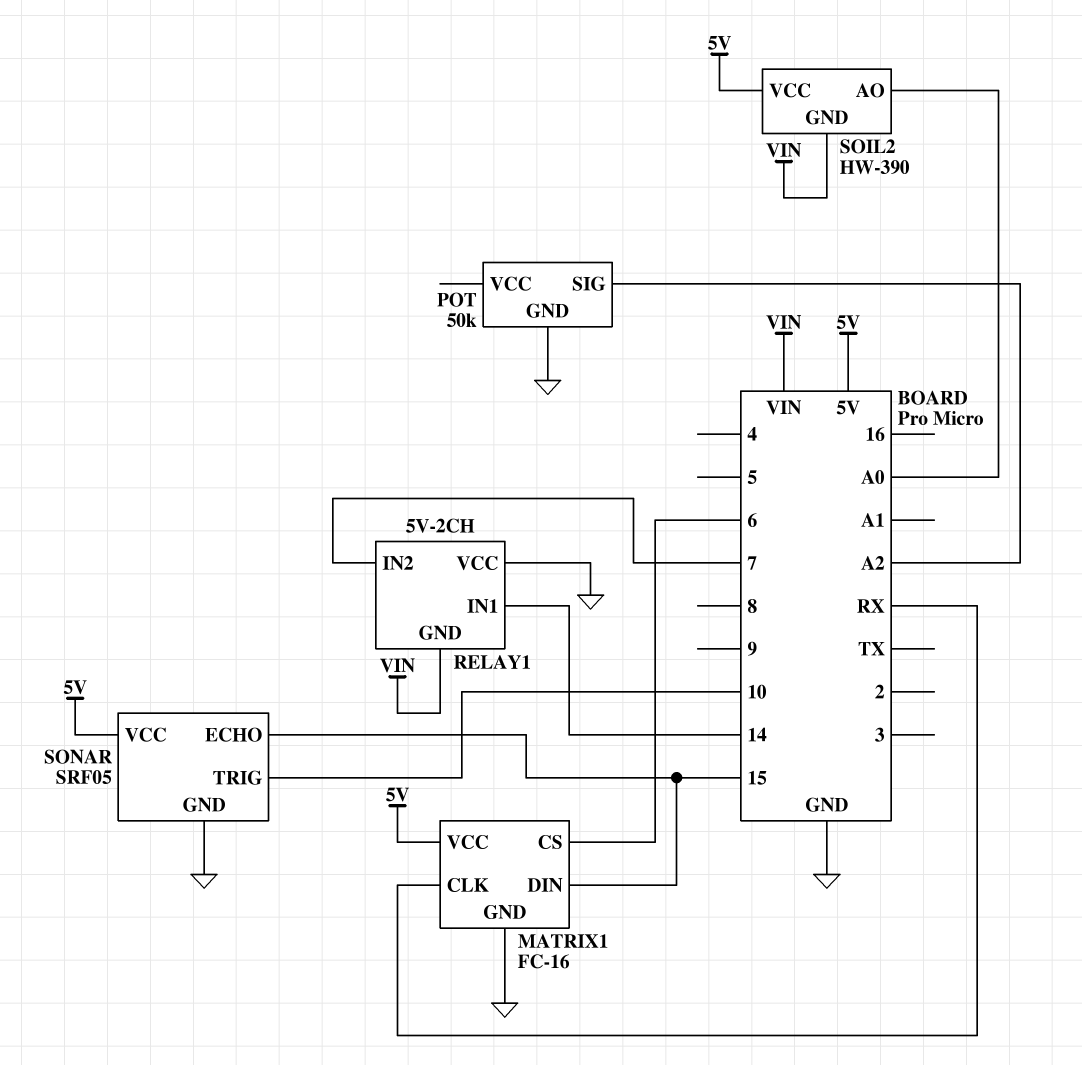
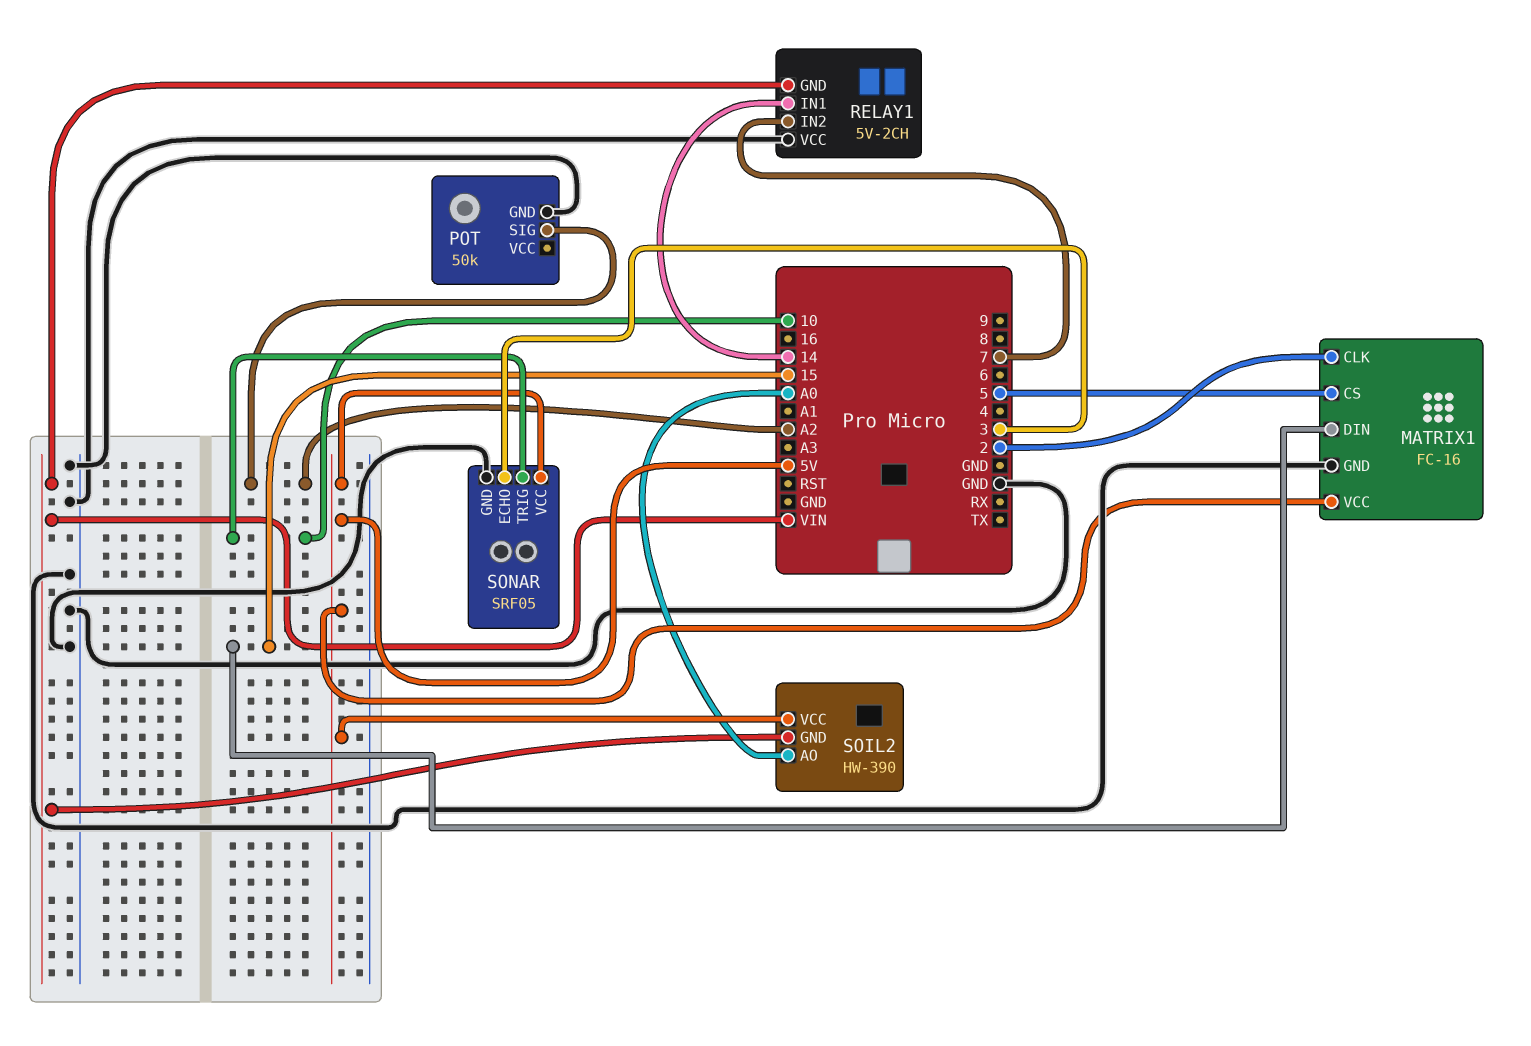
MATRIX1 pin CLK: RX -> 2
MATRIX1 pin CS: 6 -> 5
SONAR pin ECHO: 15 -> 3

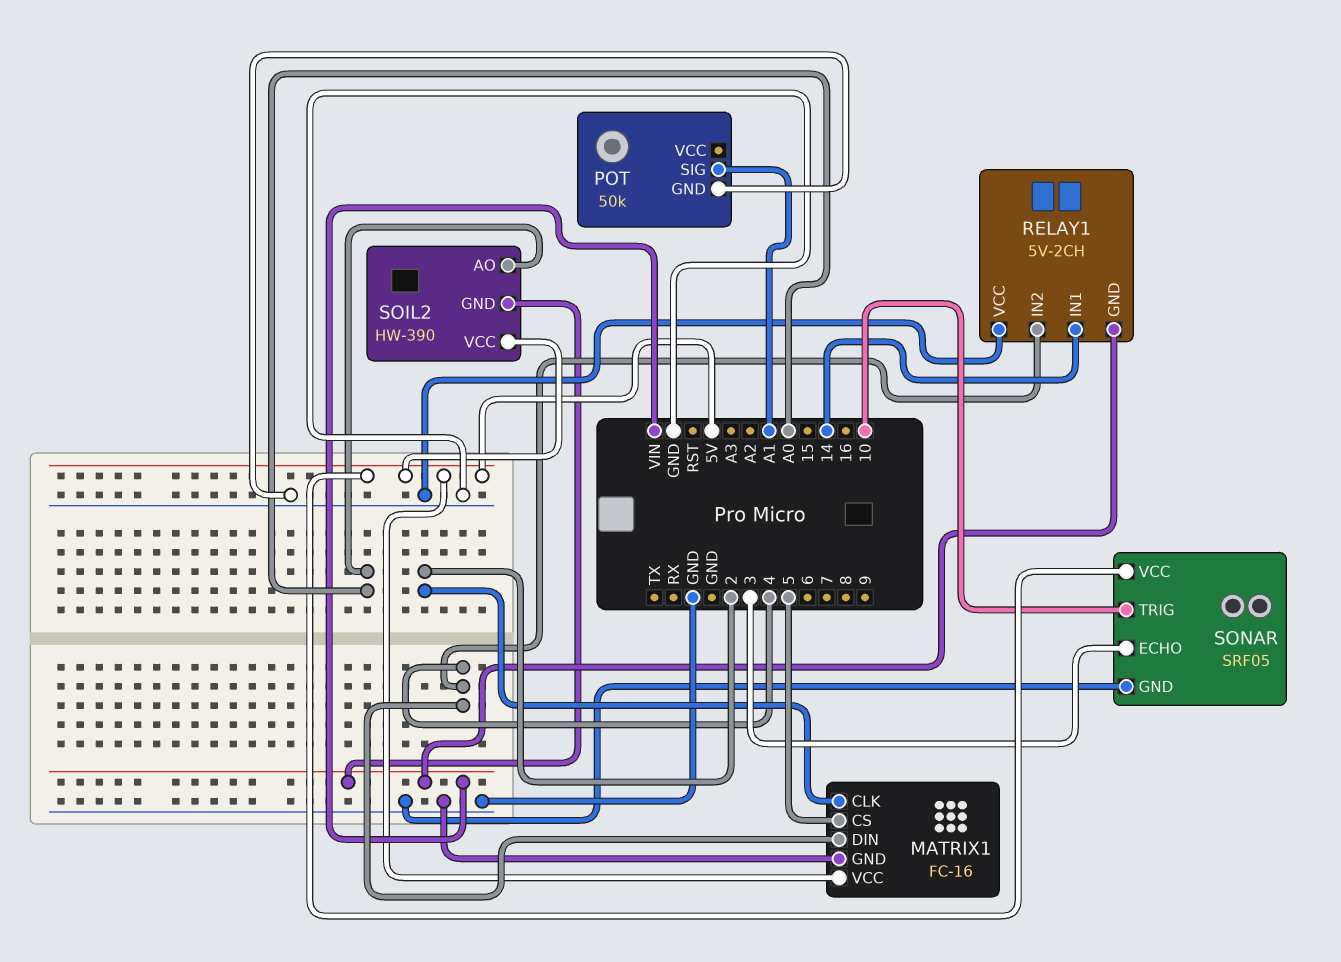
MATRIX1 pin DIN: 15 -> 4
POT pin SIG: A2 -> A1
RELAY1 pin IN2: 7 -> 4

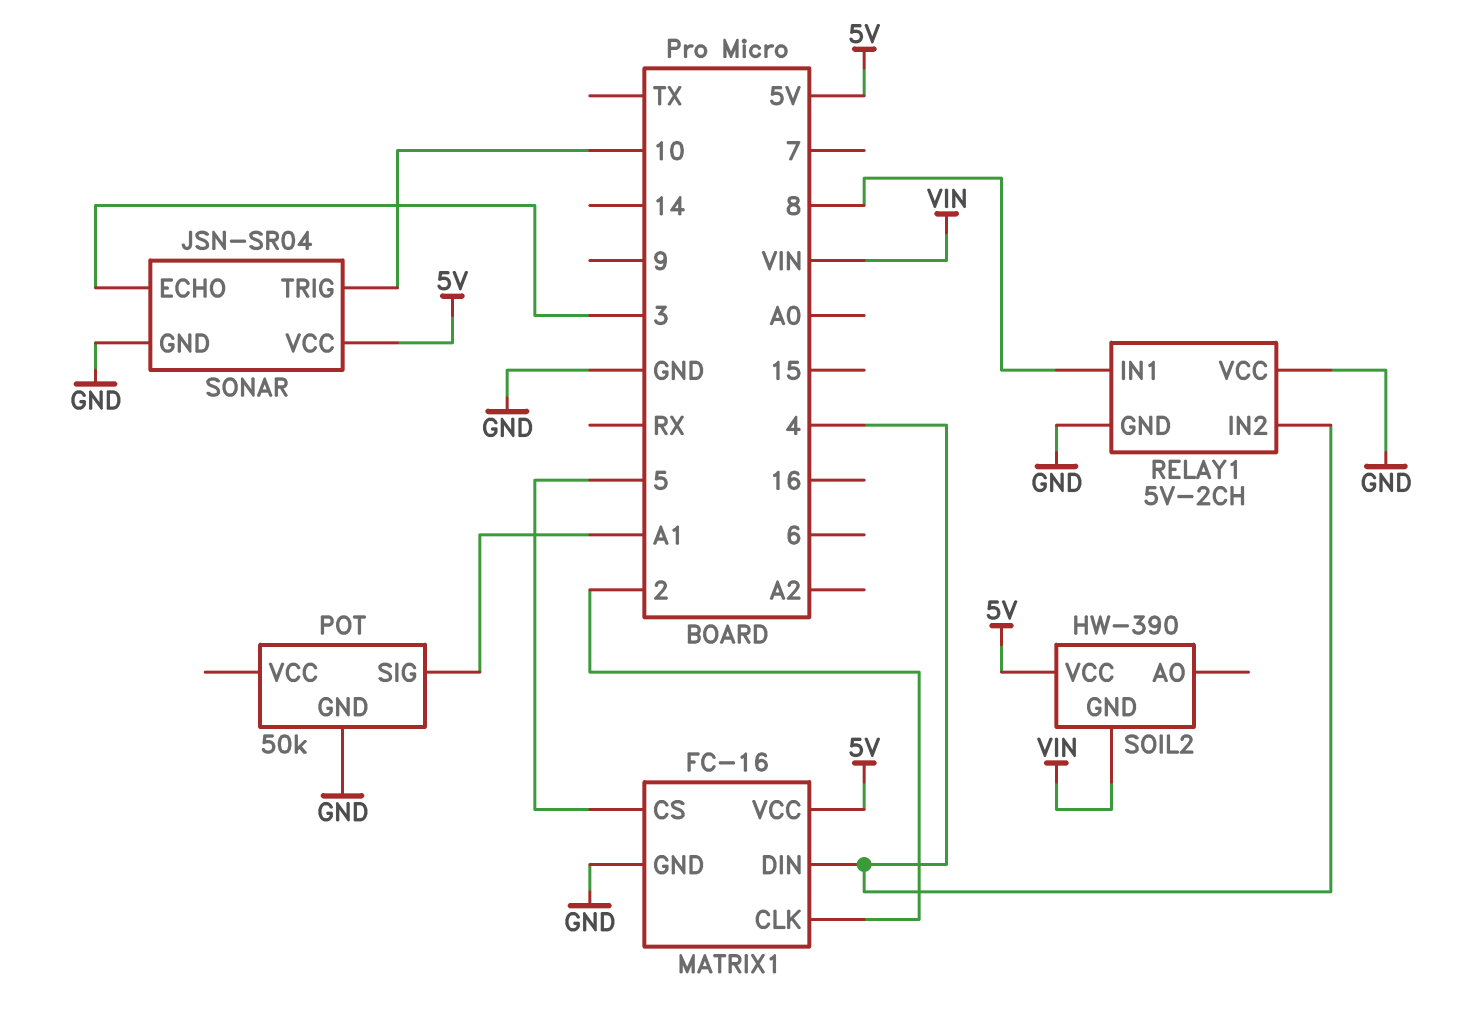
RELAY1 pin GND: VIN -> GND
RELAY1 pin IN1: 14 -> 8
SOIL2 pin AO: A0 -> none
SONAR: SRF05 -> JSN-SR04

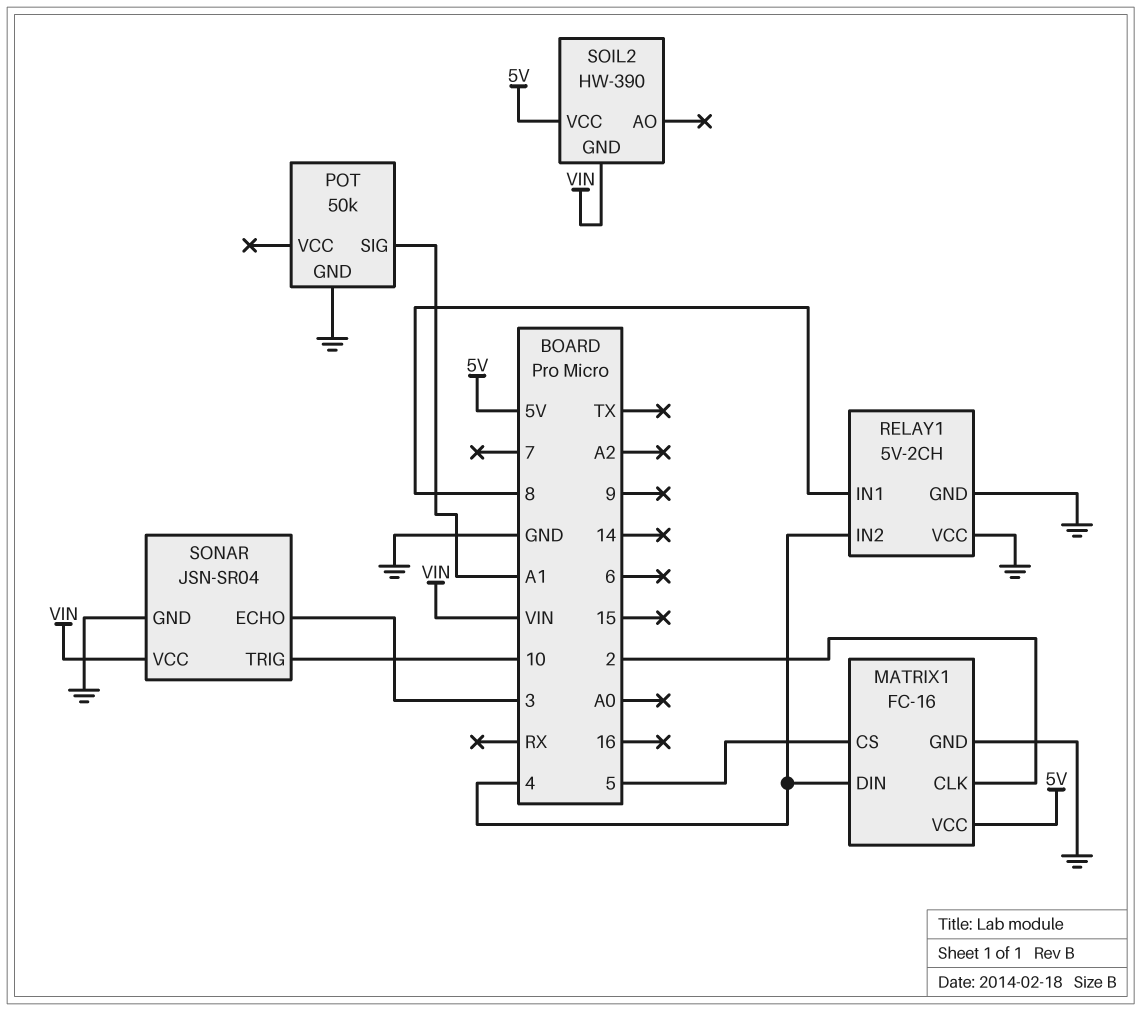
SONAR pin VCC: 5V -> VIN

